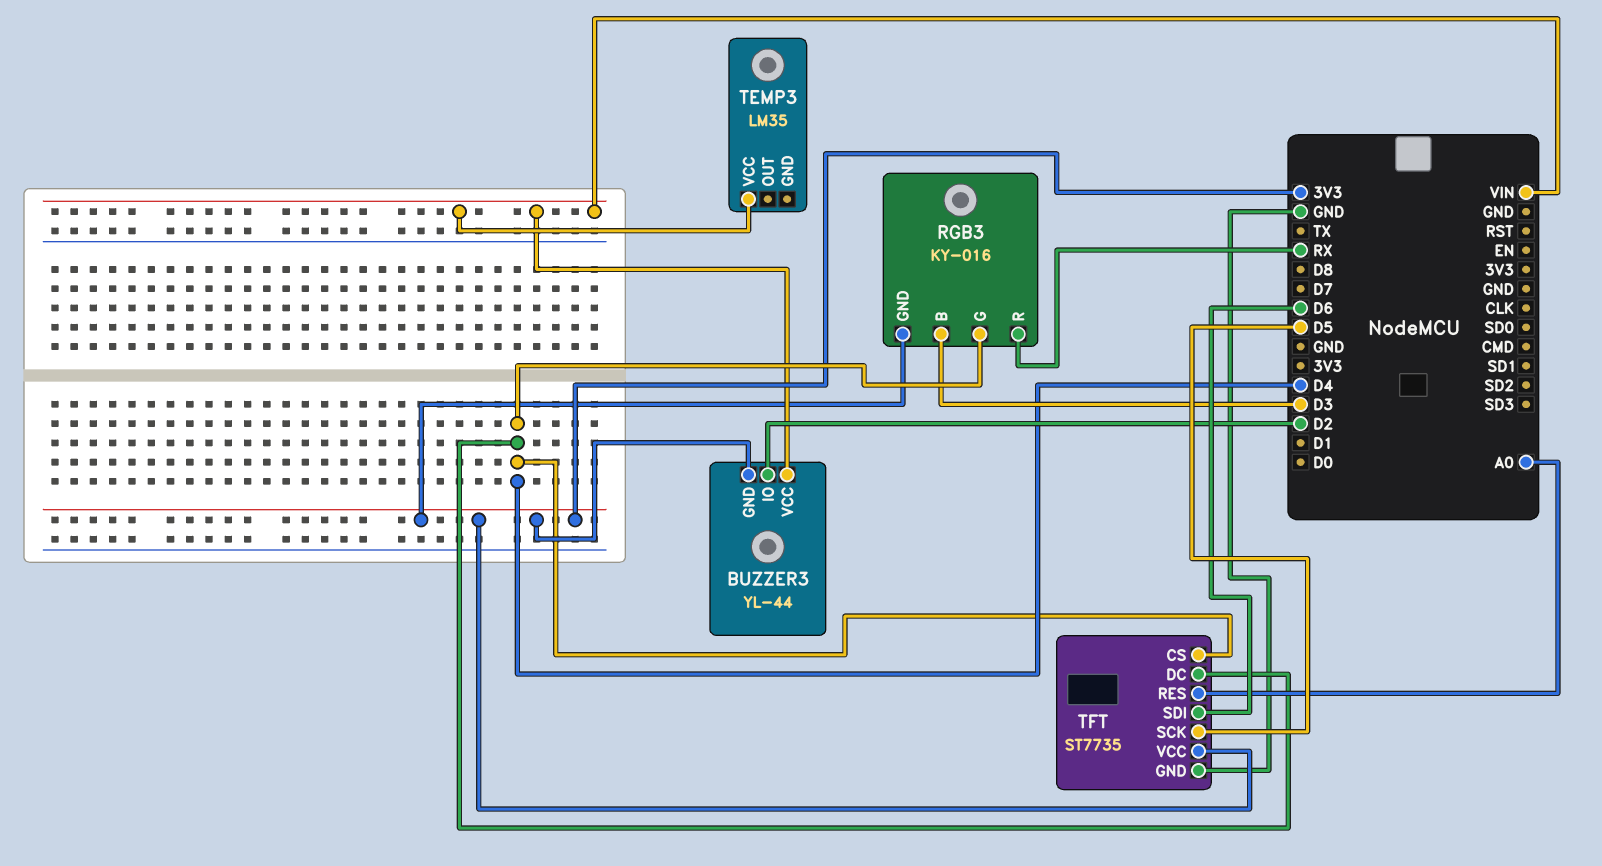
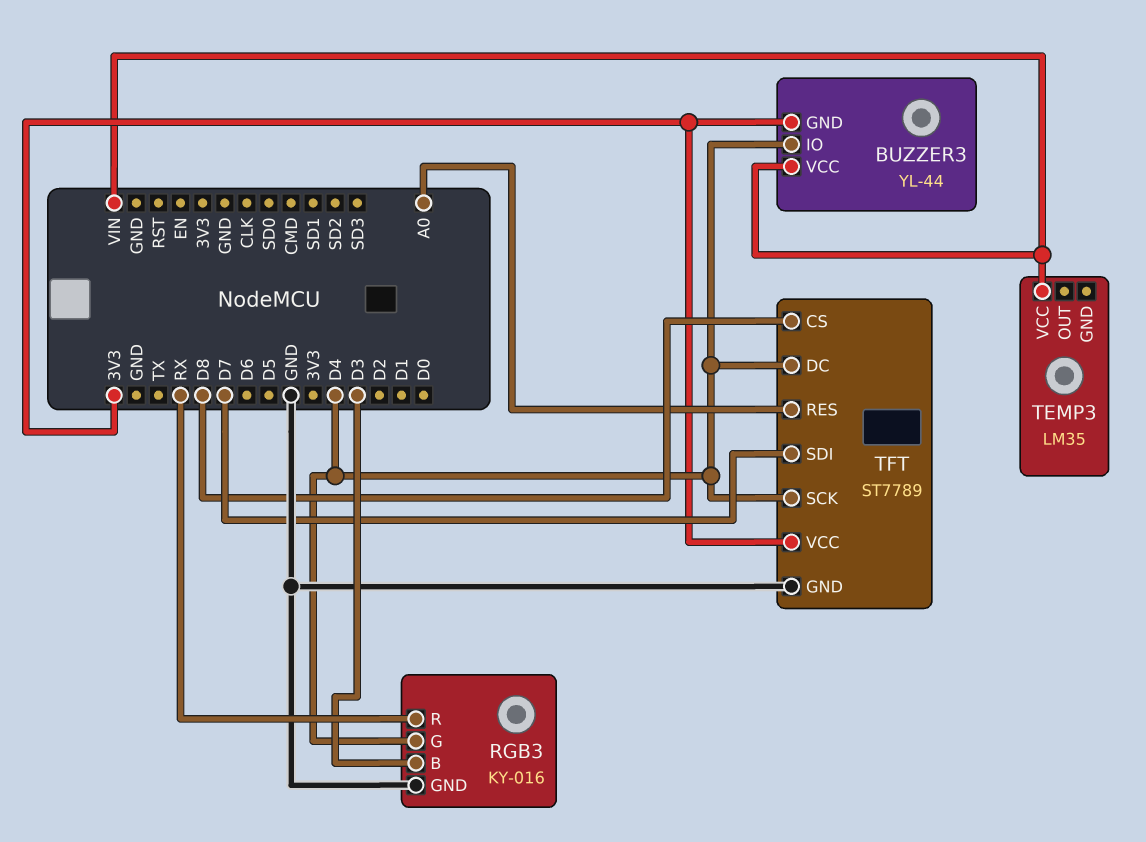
BUZZER3 pin IO: D2 -> D4
RGB3 pin GND: 3V3 -> GND
TFT: ST7735 -> ST7789
TFT pin CS: D4 -> D8
TFT pin SCK: D5 -> D4
TFT pin SDI: D6 -> D7

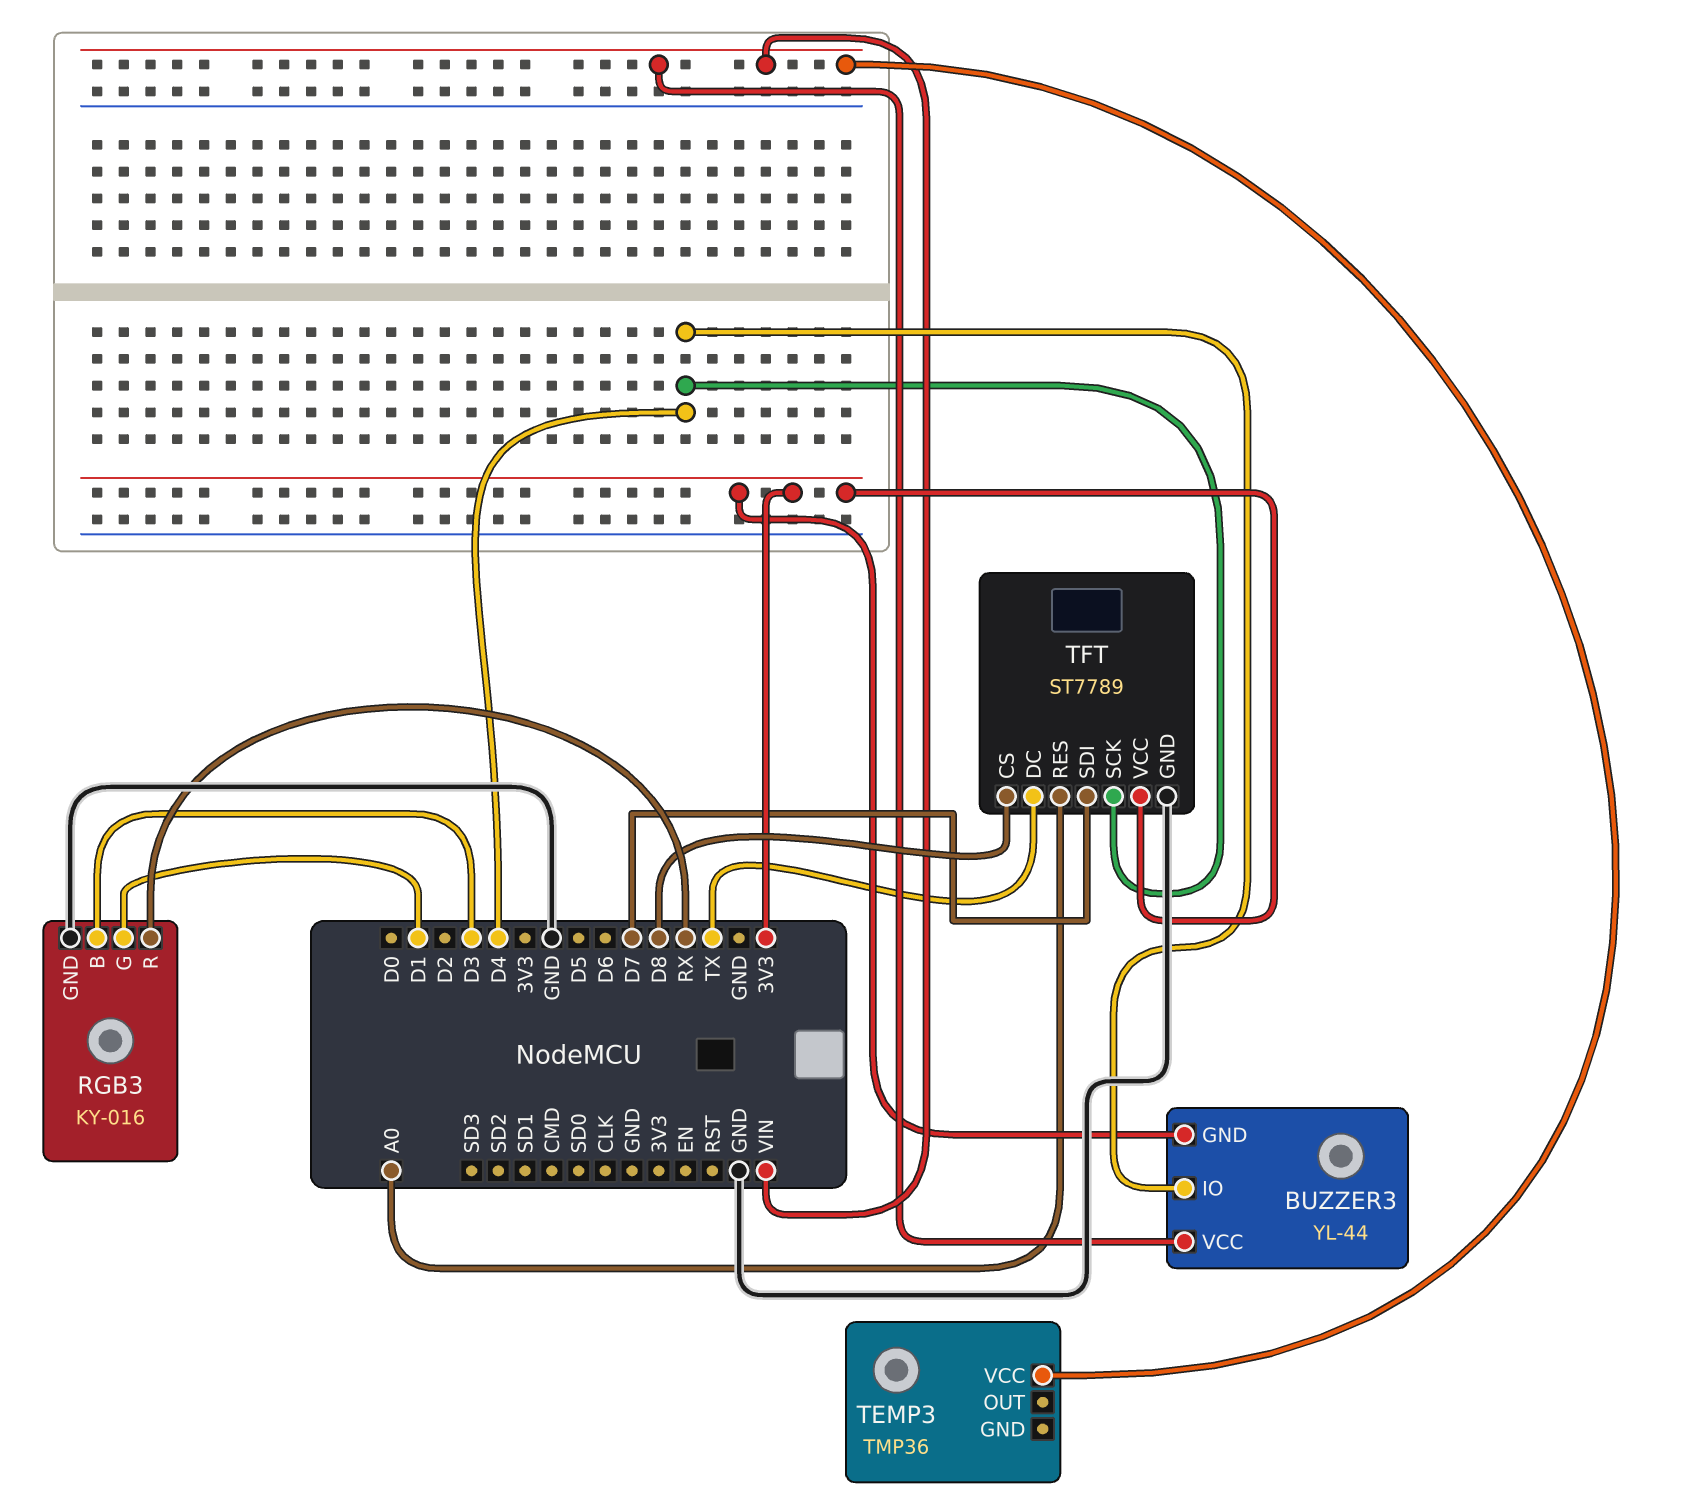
RGB3 pin G: D4 -> D1
TEMP3: LM35 -> TMP36
TFT pin DC: D4 -> TX

